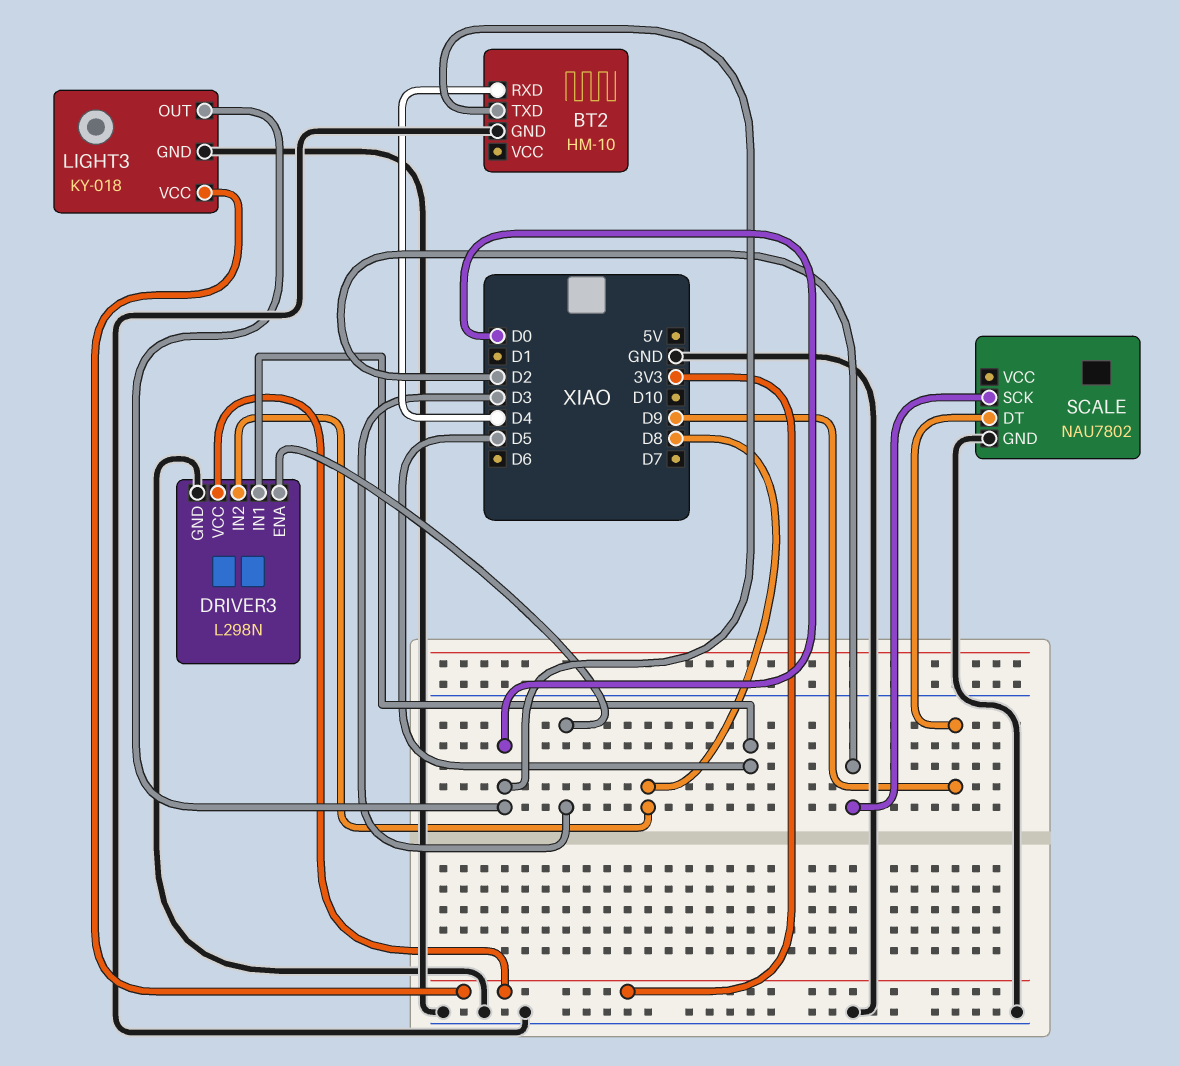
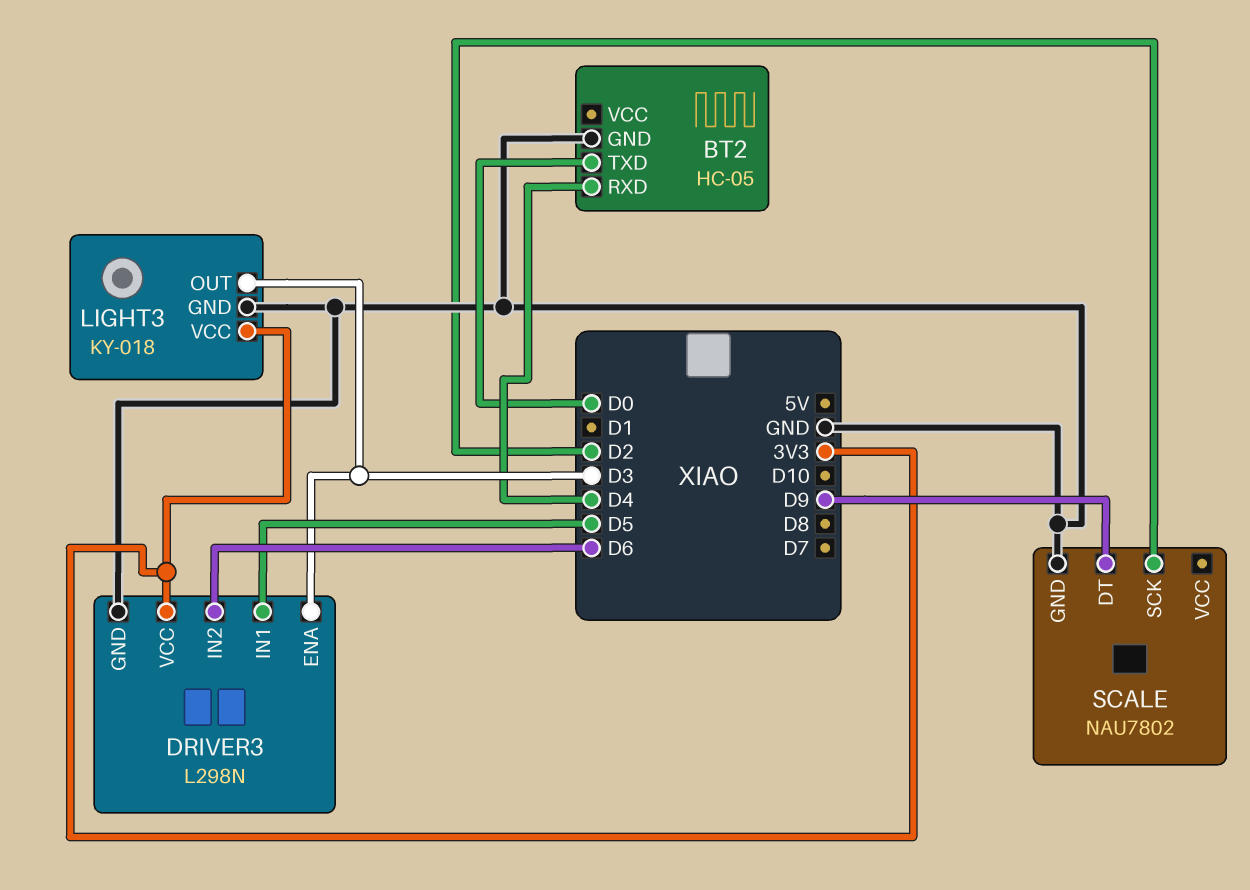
BT2: HM-10 -> HC-05
DRIVER3 pin IN2: D8 -> D6
LIGHT3 pin OUT: D0 -> D3

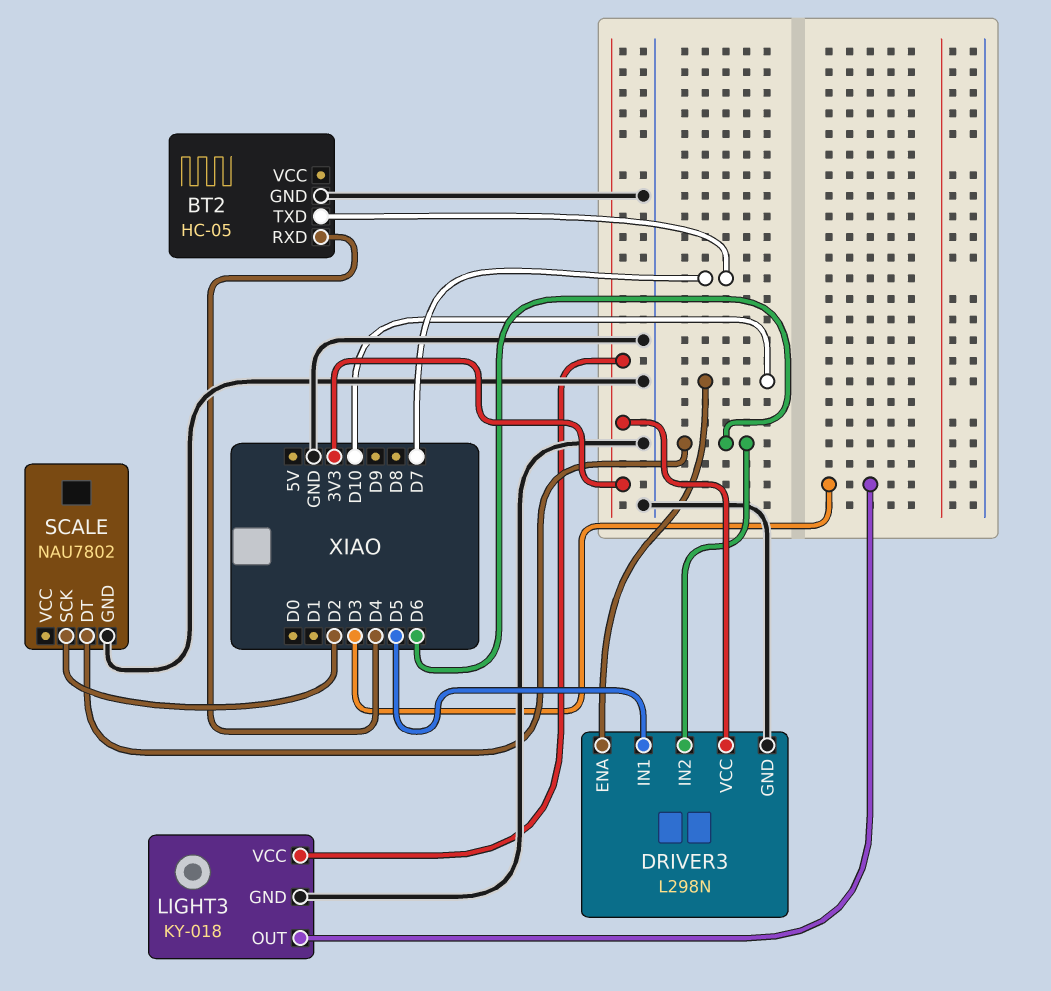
BT2 pin TXD: D0 -> D7
DRIVER3 pin ENA: D3 -> D10
SCALE pin DT: D9 -> D6

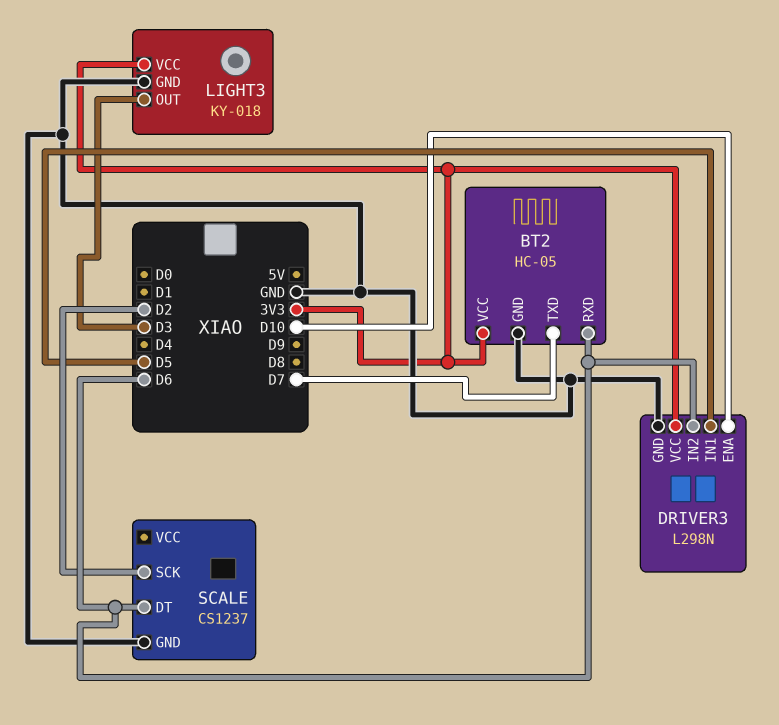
BT2 pin RXD: D4 -> D6
BT2 pin VCC: none -> 3V3
SCALE: NAU7802 -> CS1237

